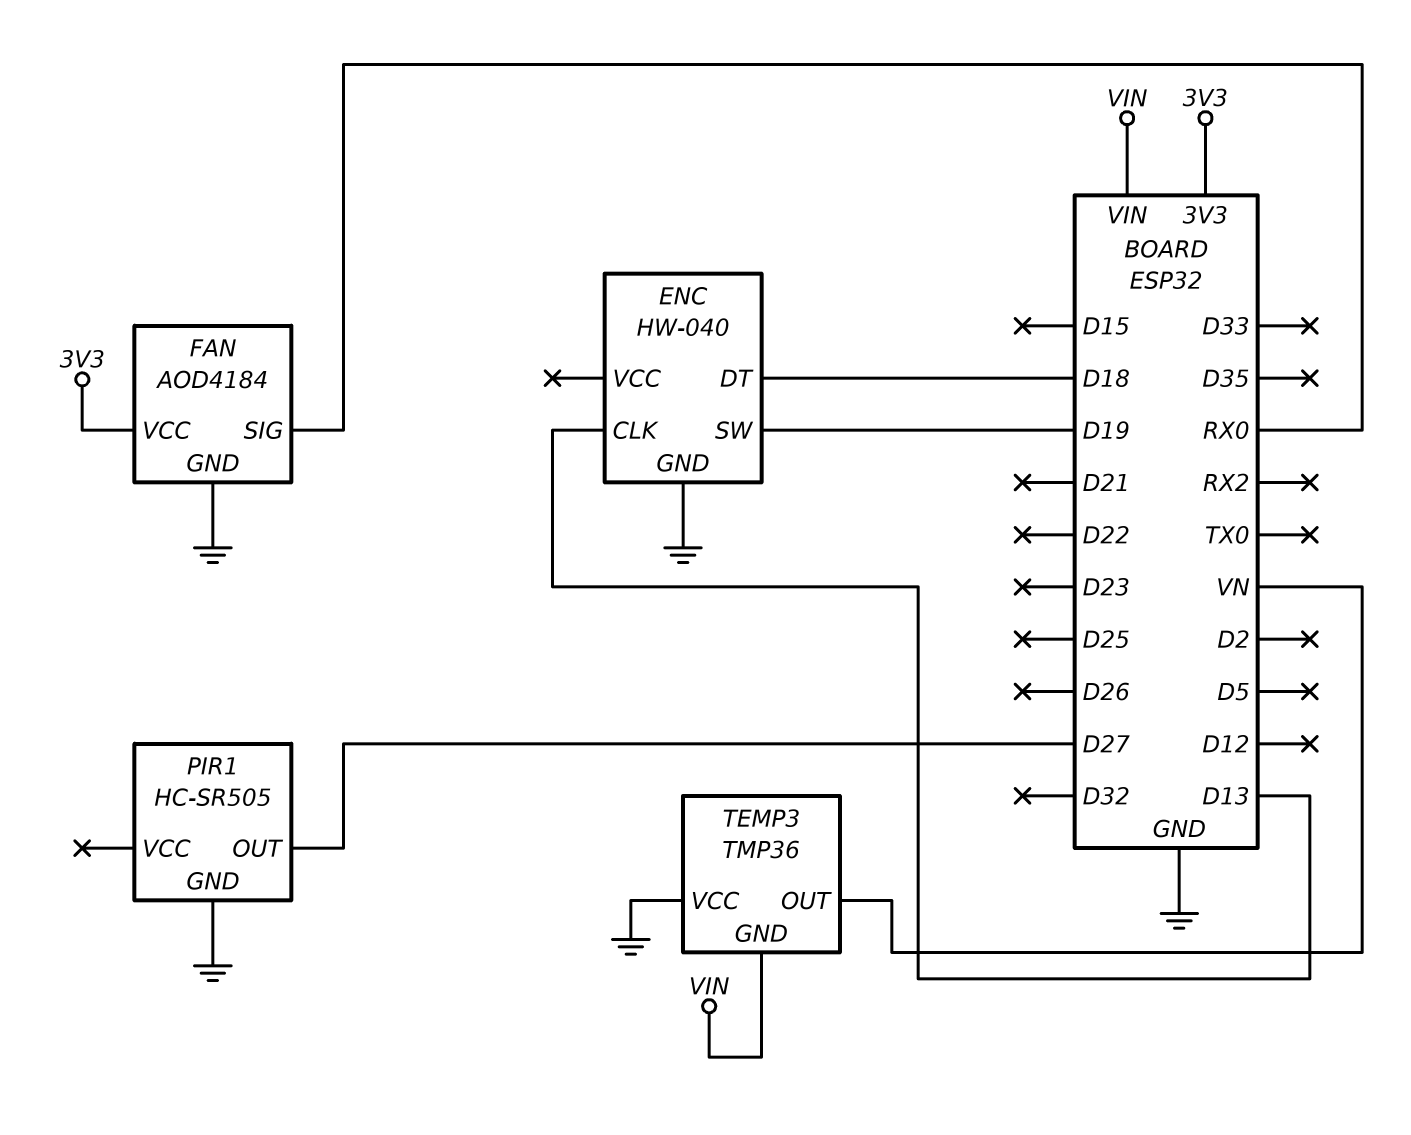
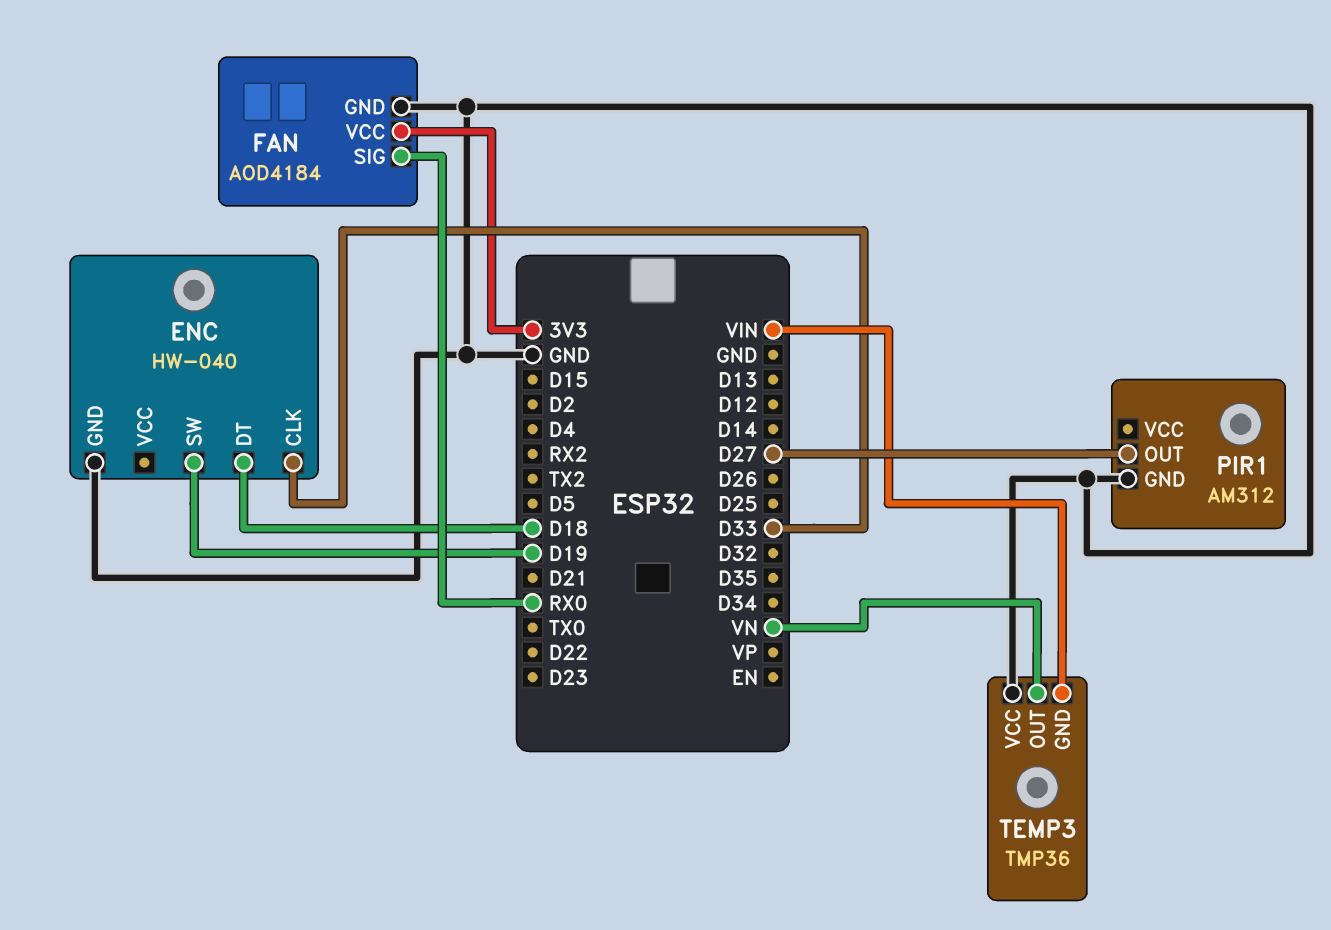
ENC pin CLK: D13 -> D33
PIR1: HC-SR505 -> AM312

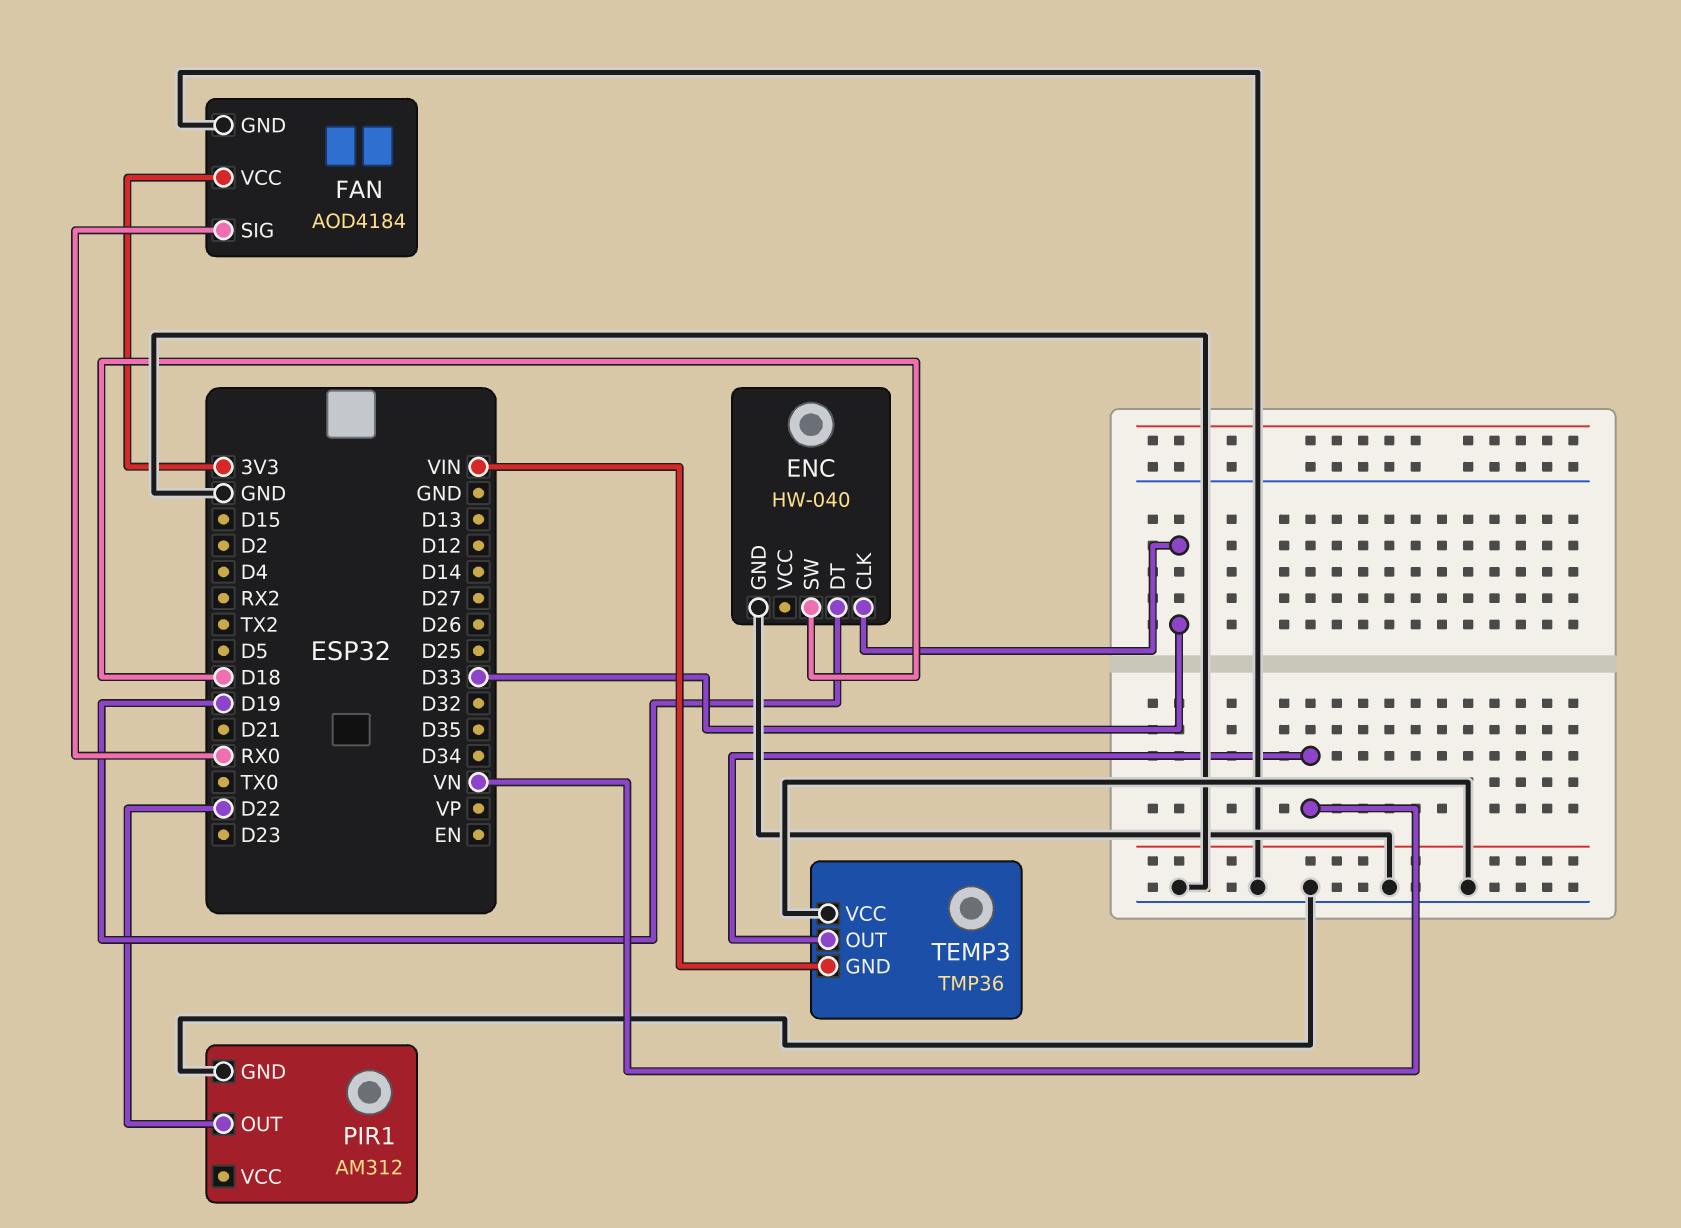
ENC pin DT: D18 -> D19
ENC pin SW: D19 -> D18
PIR1 pin OUT: D27 -> D22

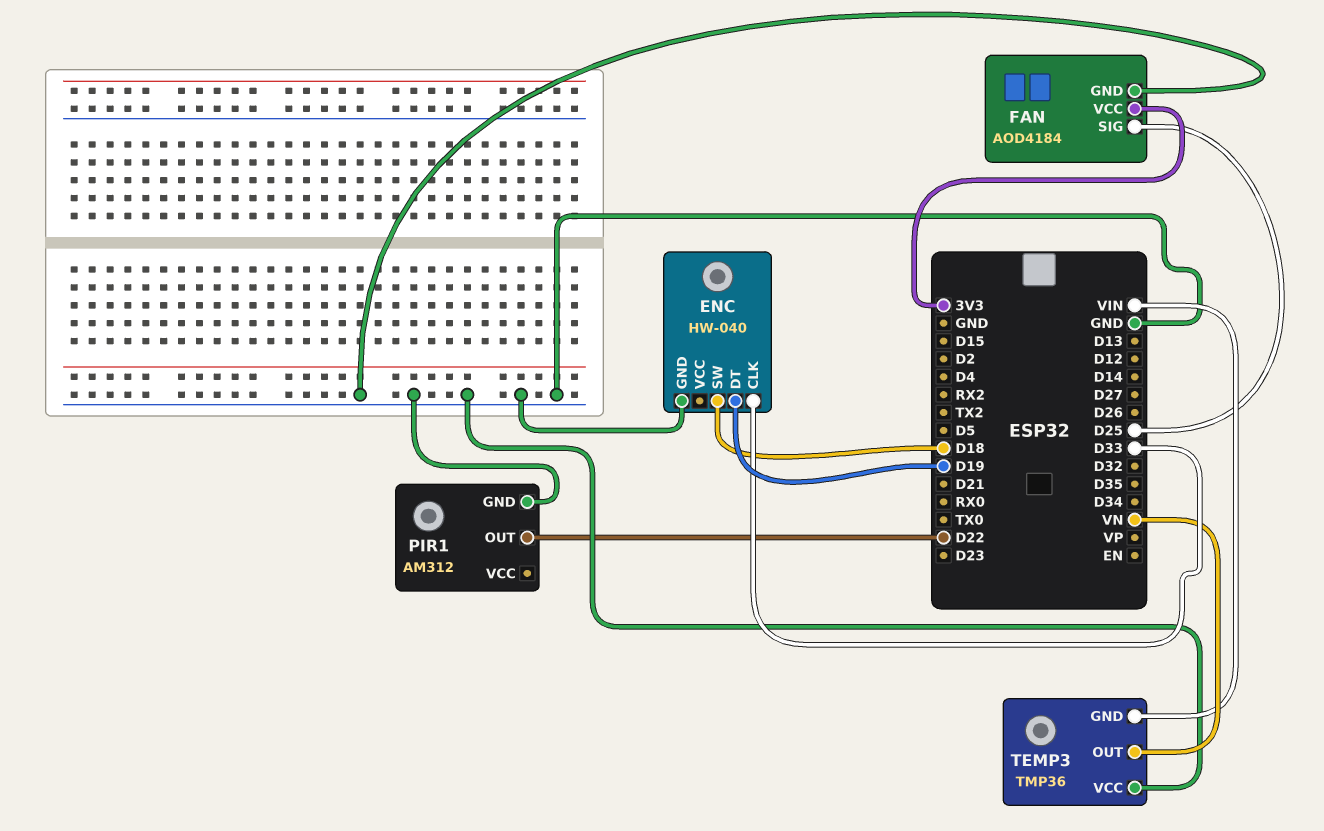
FAN pin SIG: RX0 -> D25

